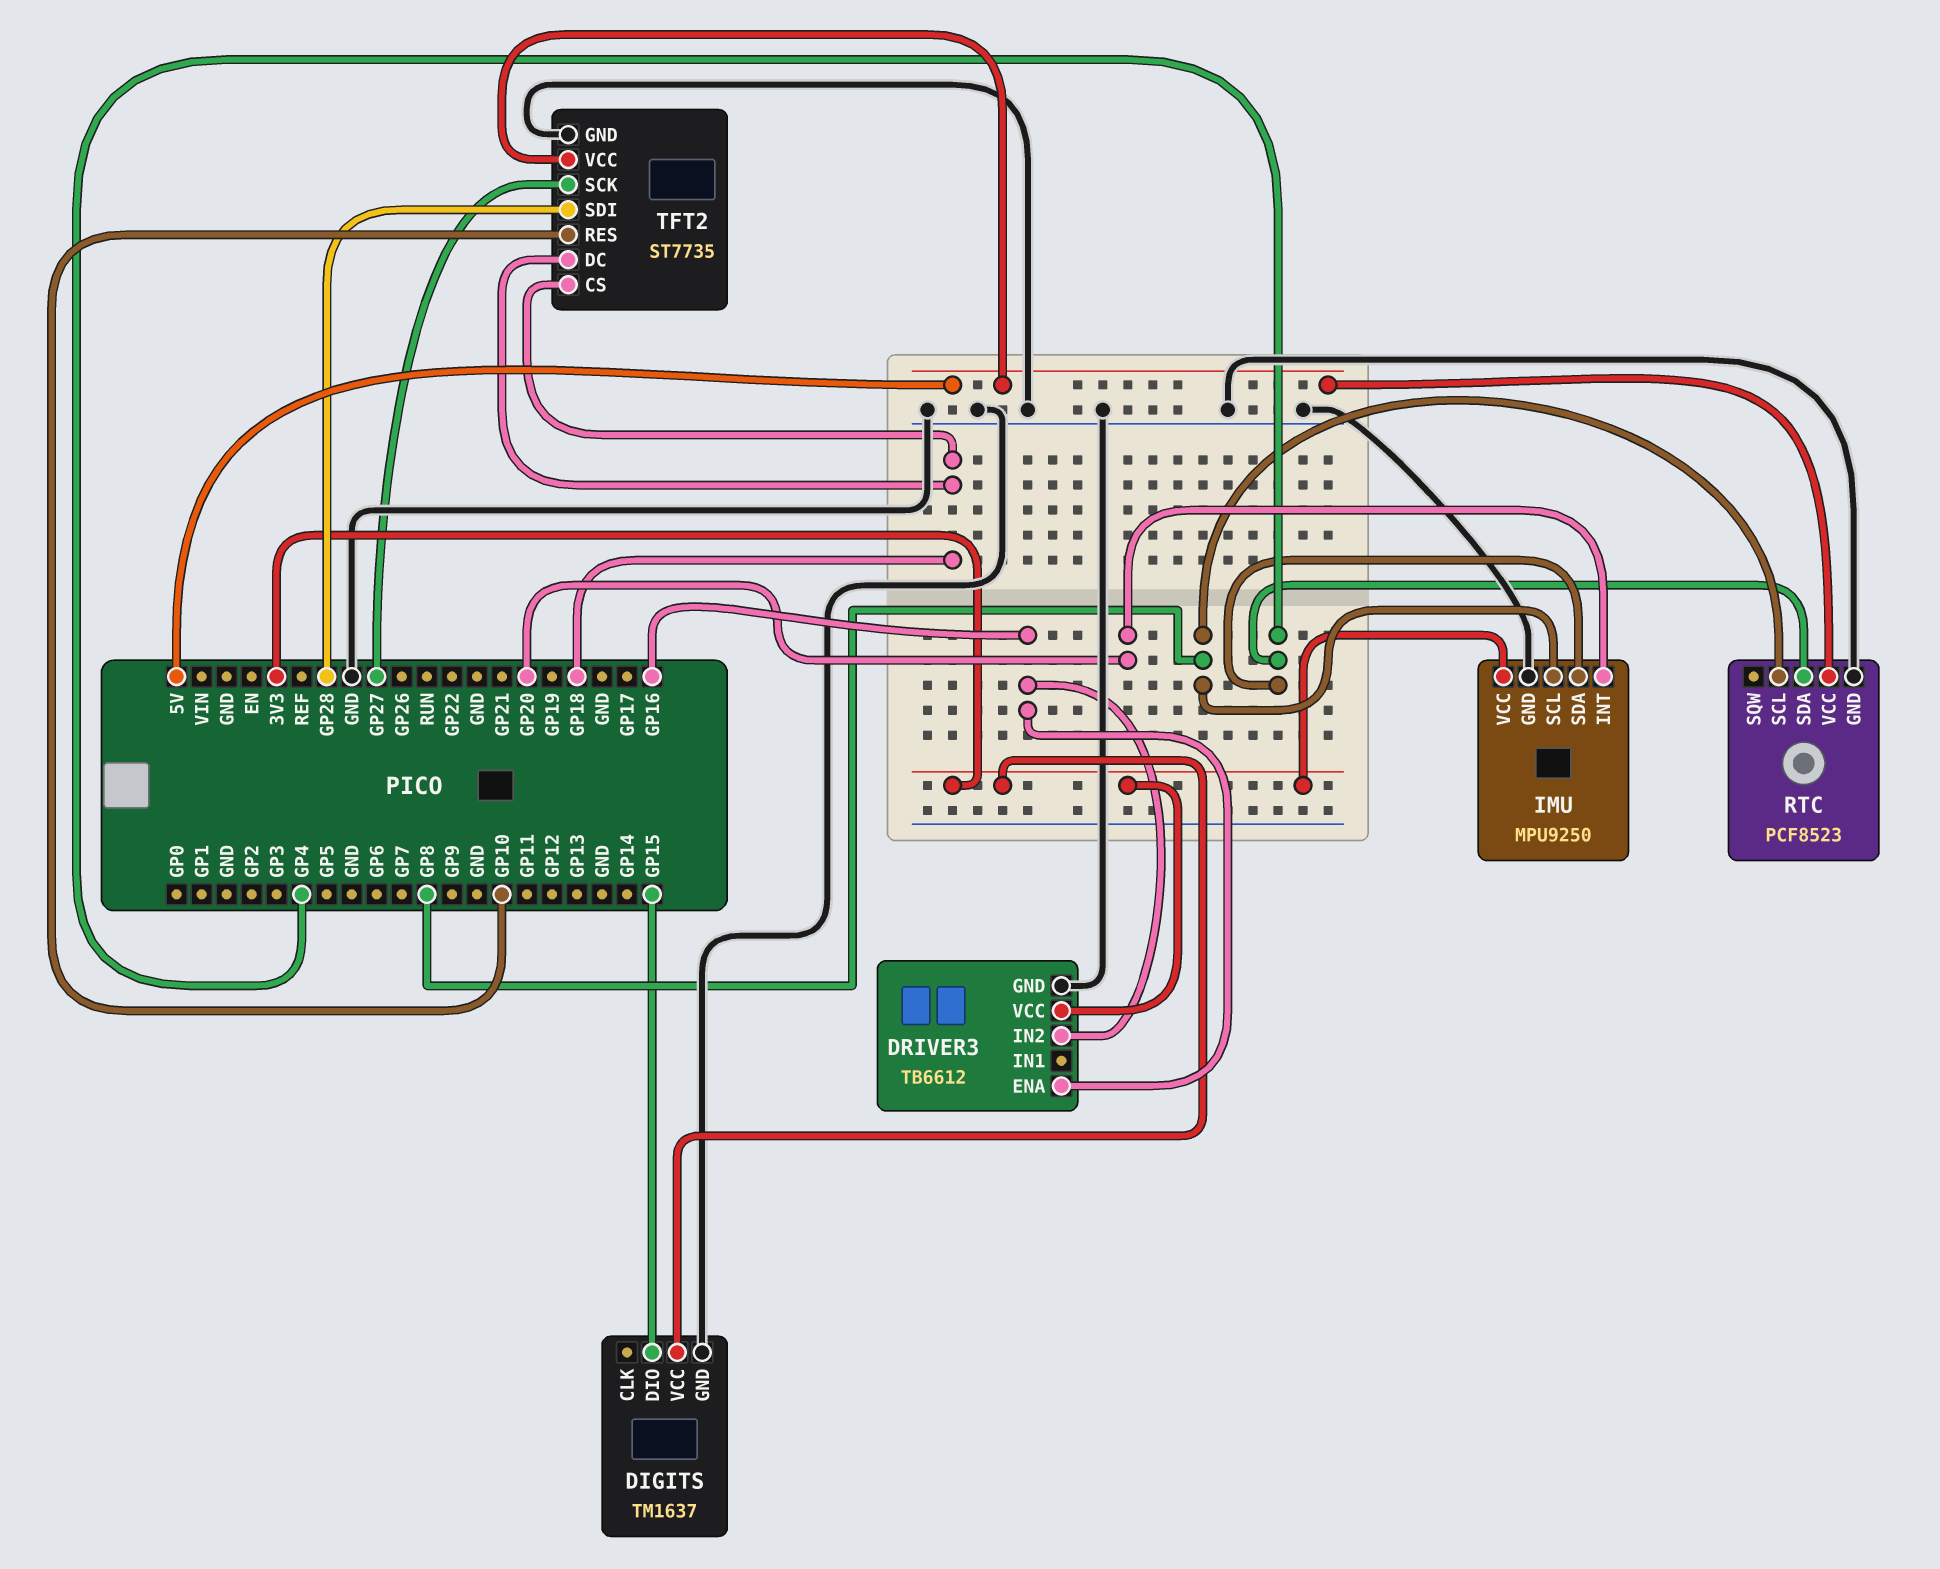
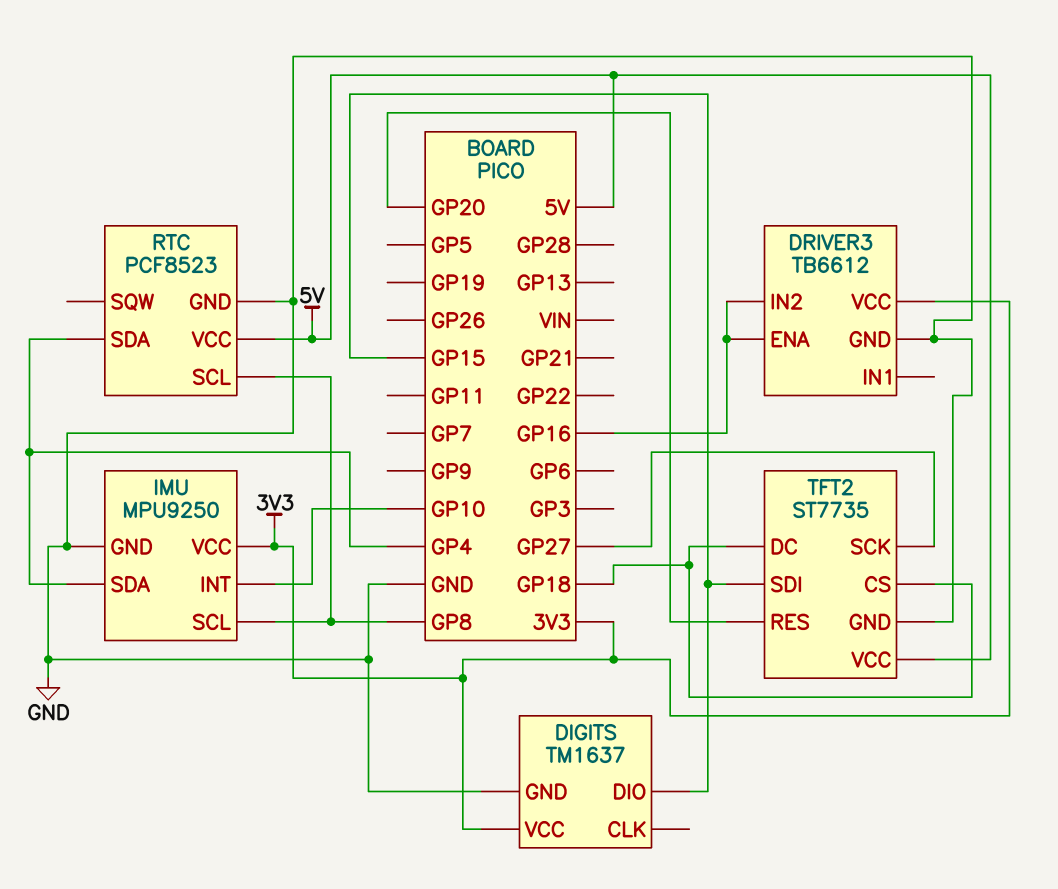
IMU pin INT: GP20 -> GP10
TFT2 pin RES: GP10 -> GP20
TFT2 pin SDI: GP28 -> GP15

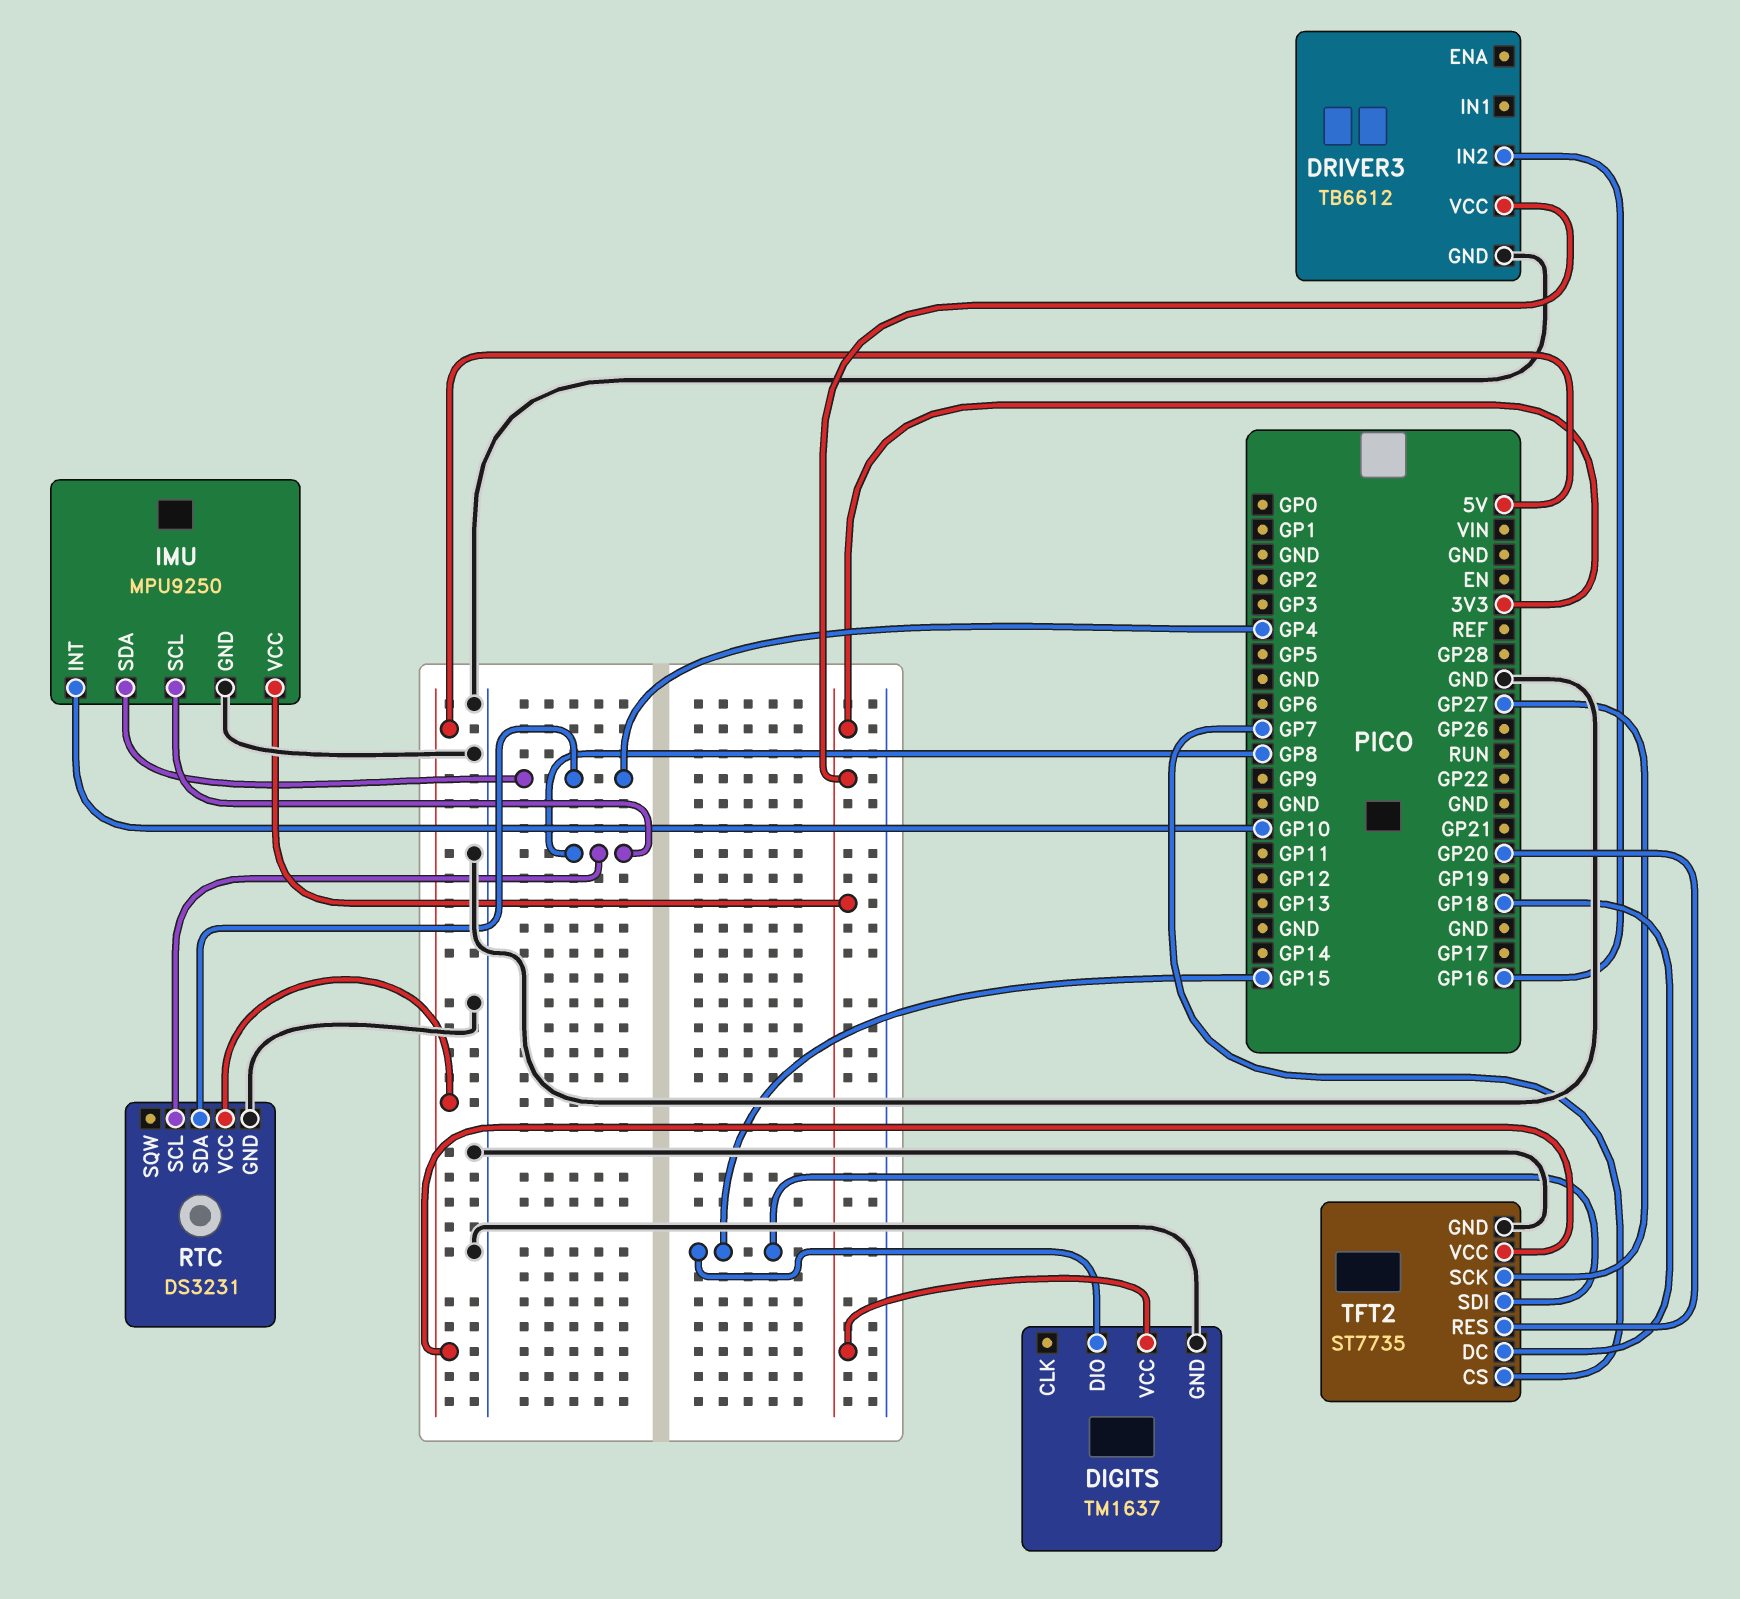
DRIVER3 pin ENA: GP16 -> none
RTC: PCF8523 -> DS3231
TFT2 pin CS: GP18 -> GP7

